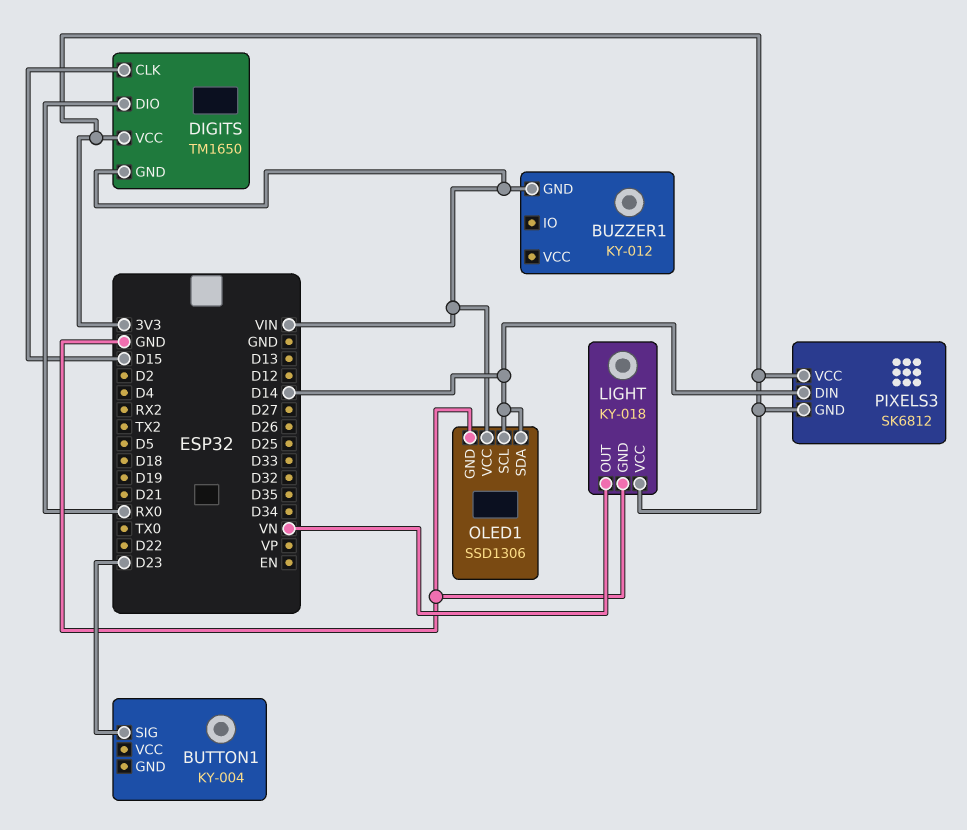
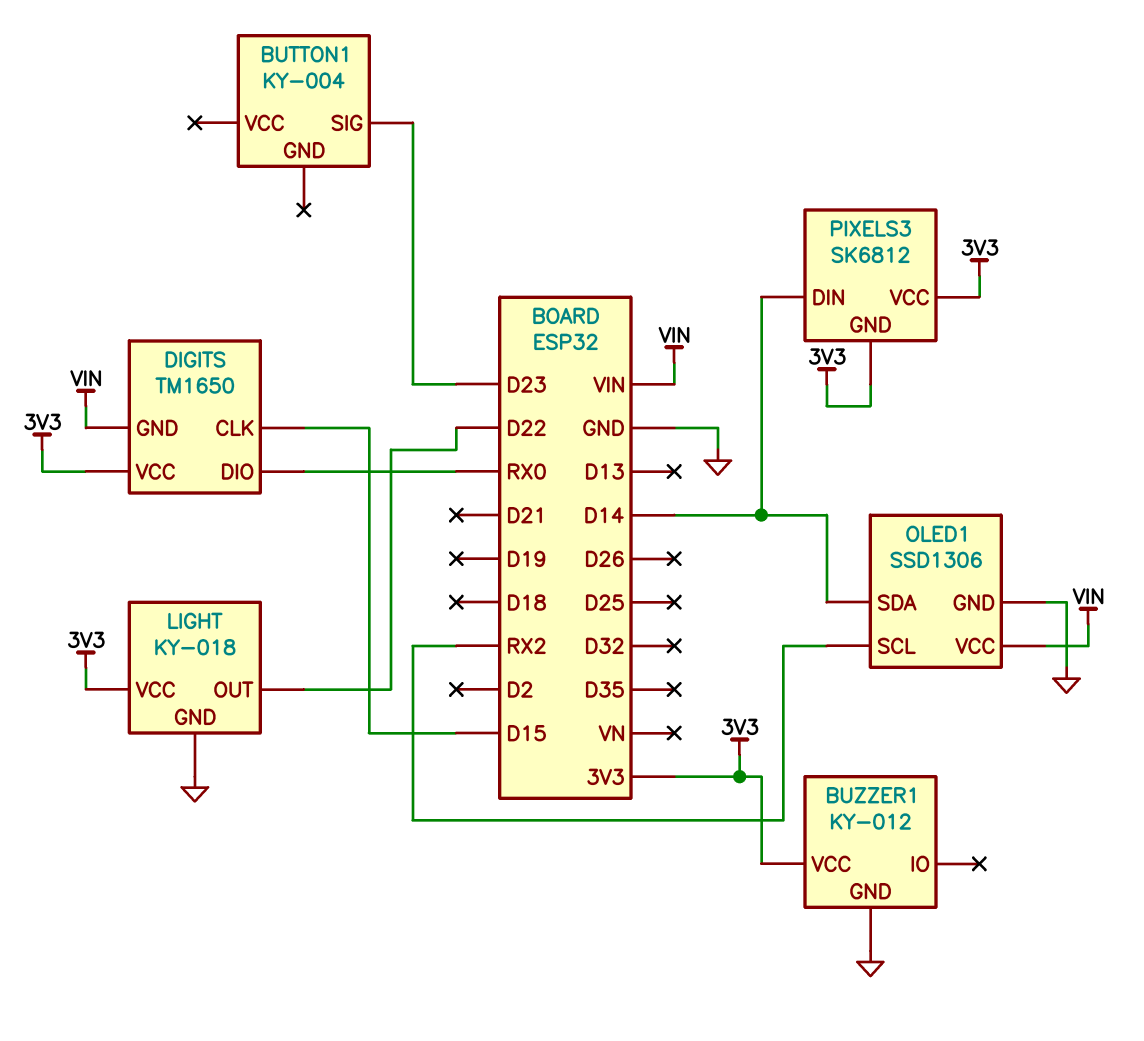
BUZZER1 pin GND: VIN -> GND
BUZZER1 pin VCC: none -> 3V3
LIGHT pin OUT: VN -> D22
OLED1 pin SCL: D14 -> RX2

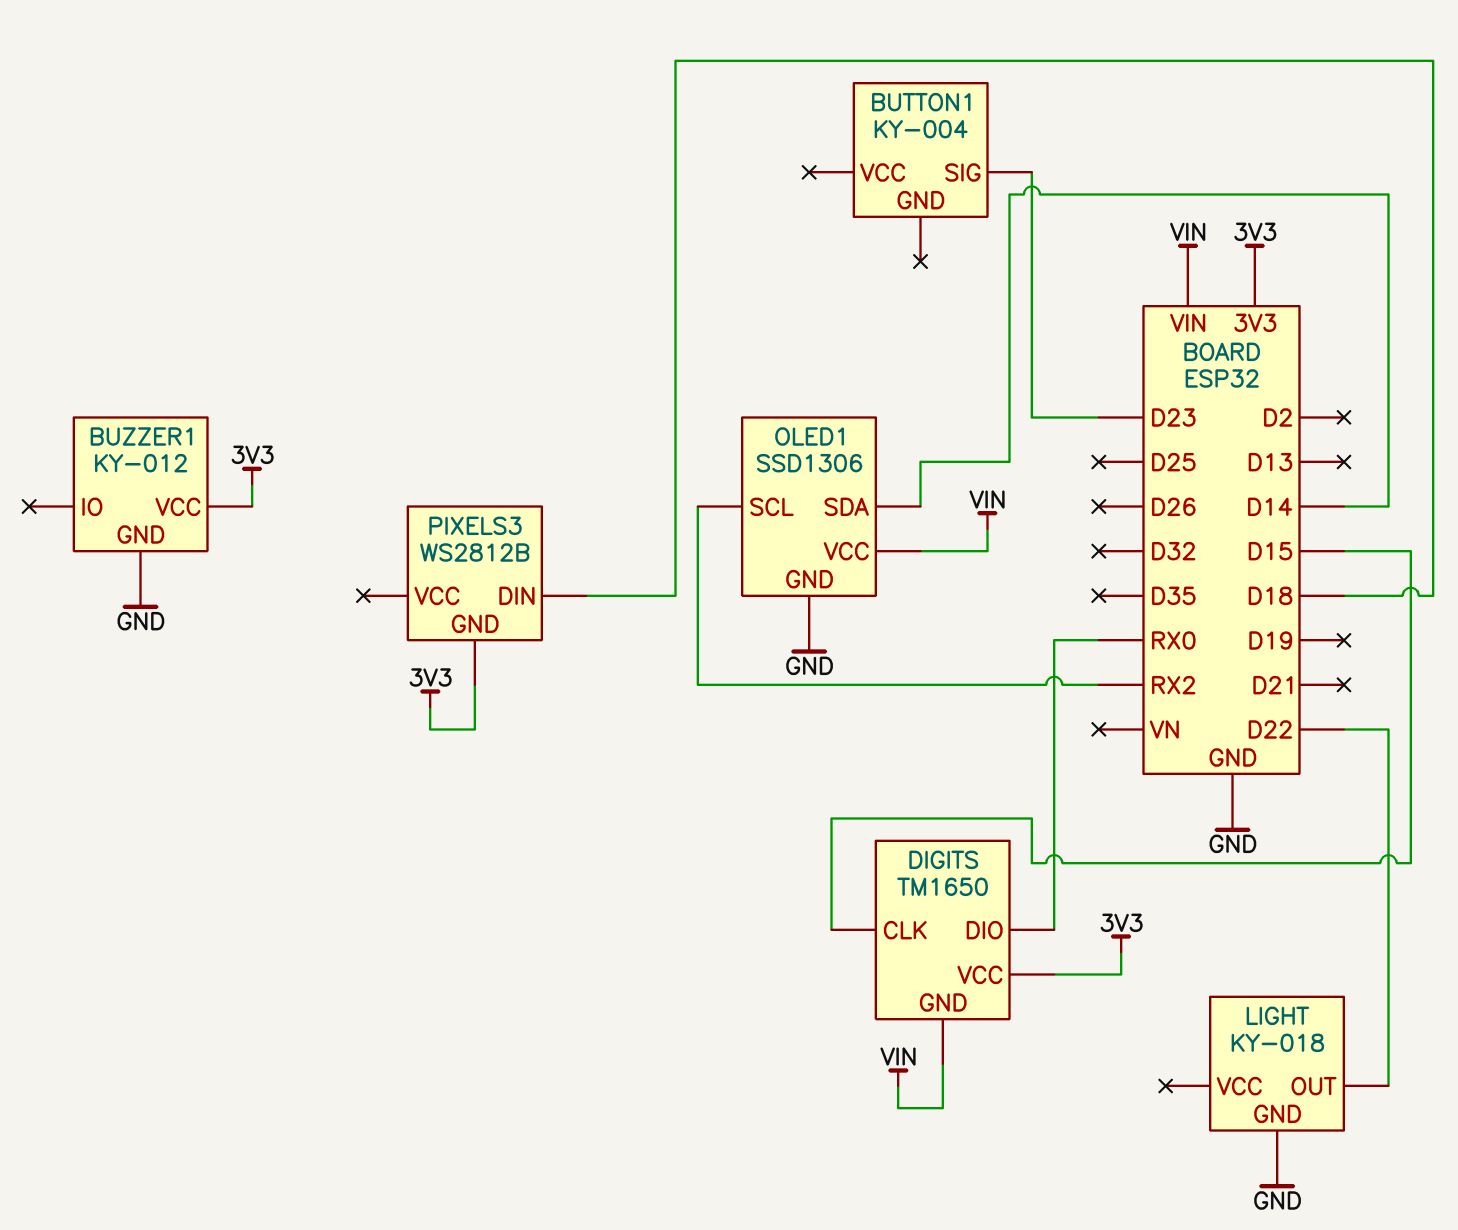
LIGHT pin VCC: 3V3 -> none
PIXELS3: SK6812 -> WS2812B
PIXELS3 pin DIN: D14 -> D18
PIXELS3 pin VCC: 3V3 -> none

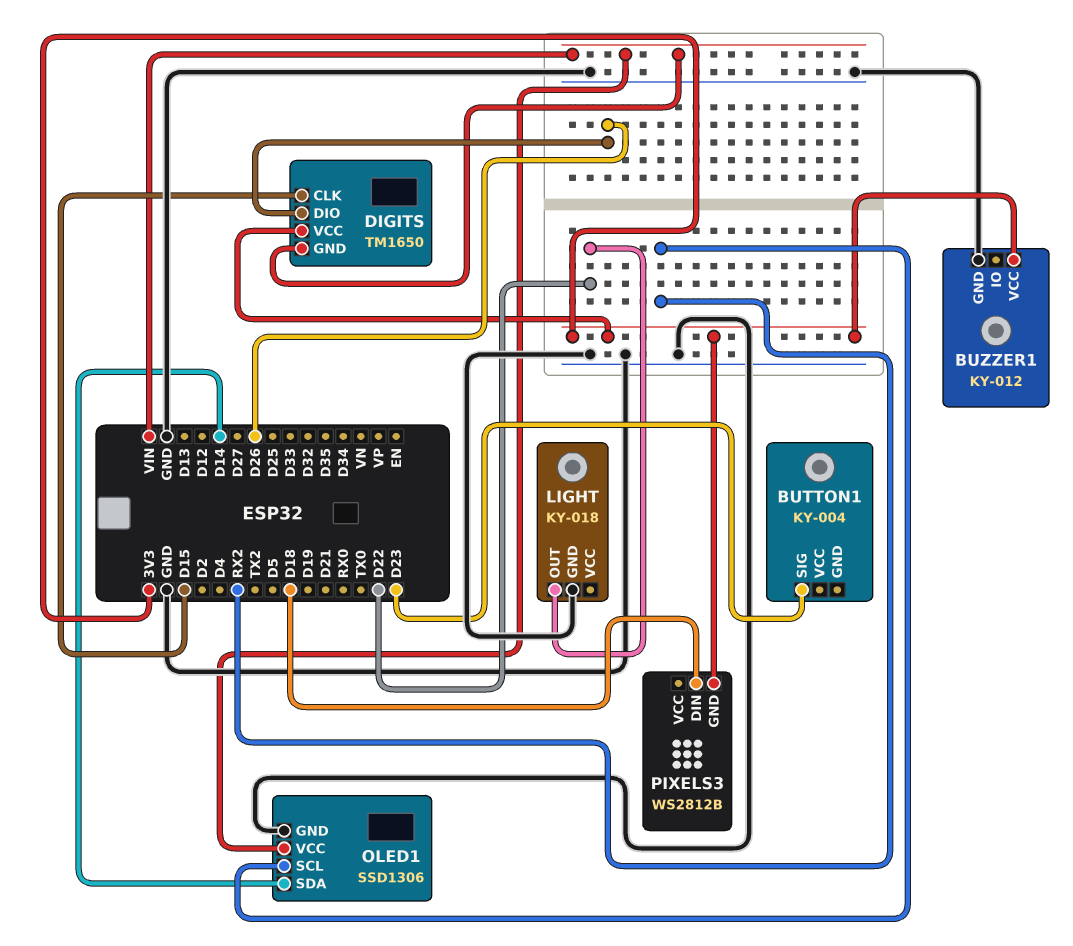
DIGITS pin DIO: RX0 -> D26

